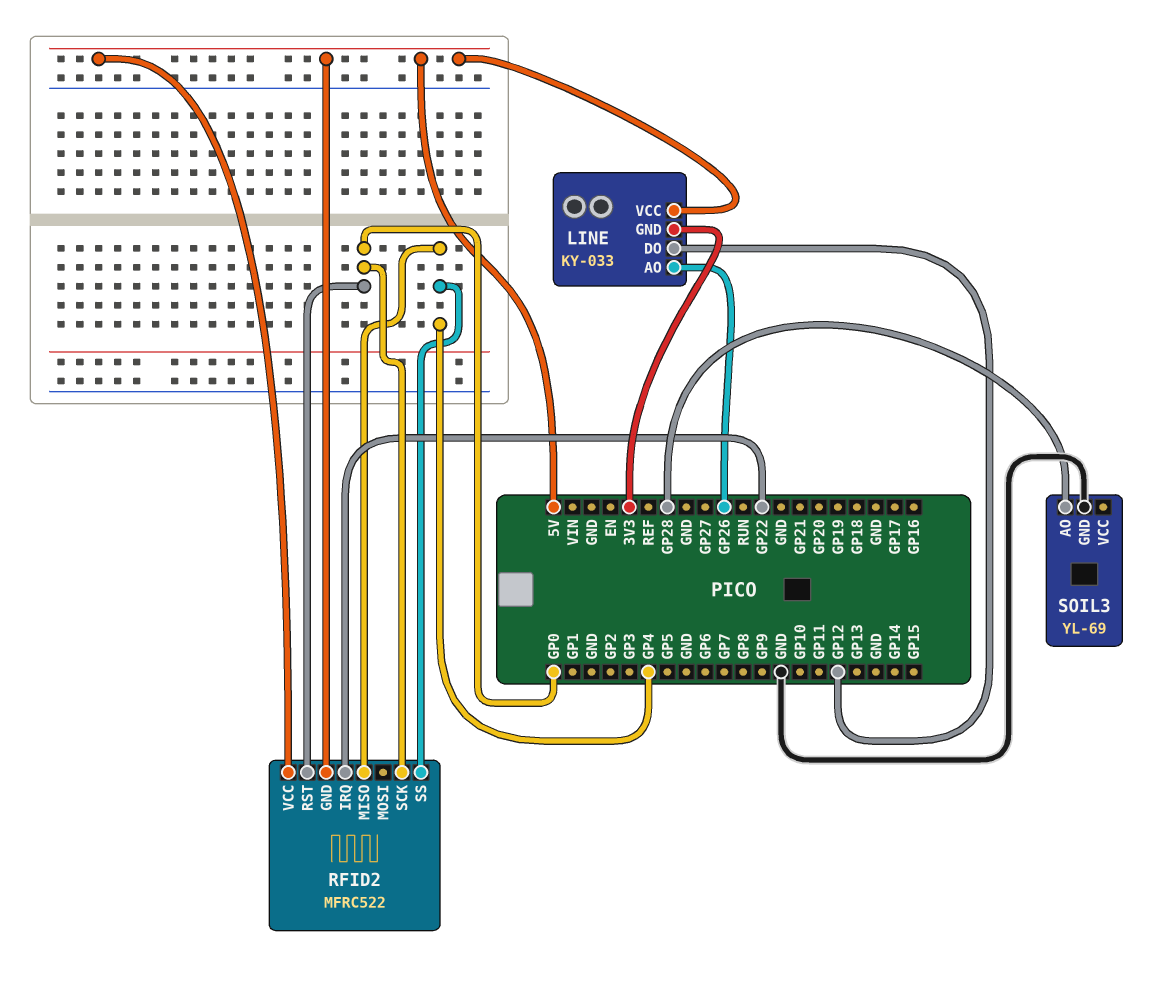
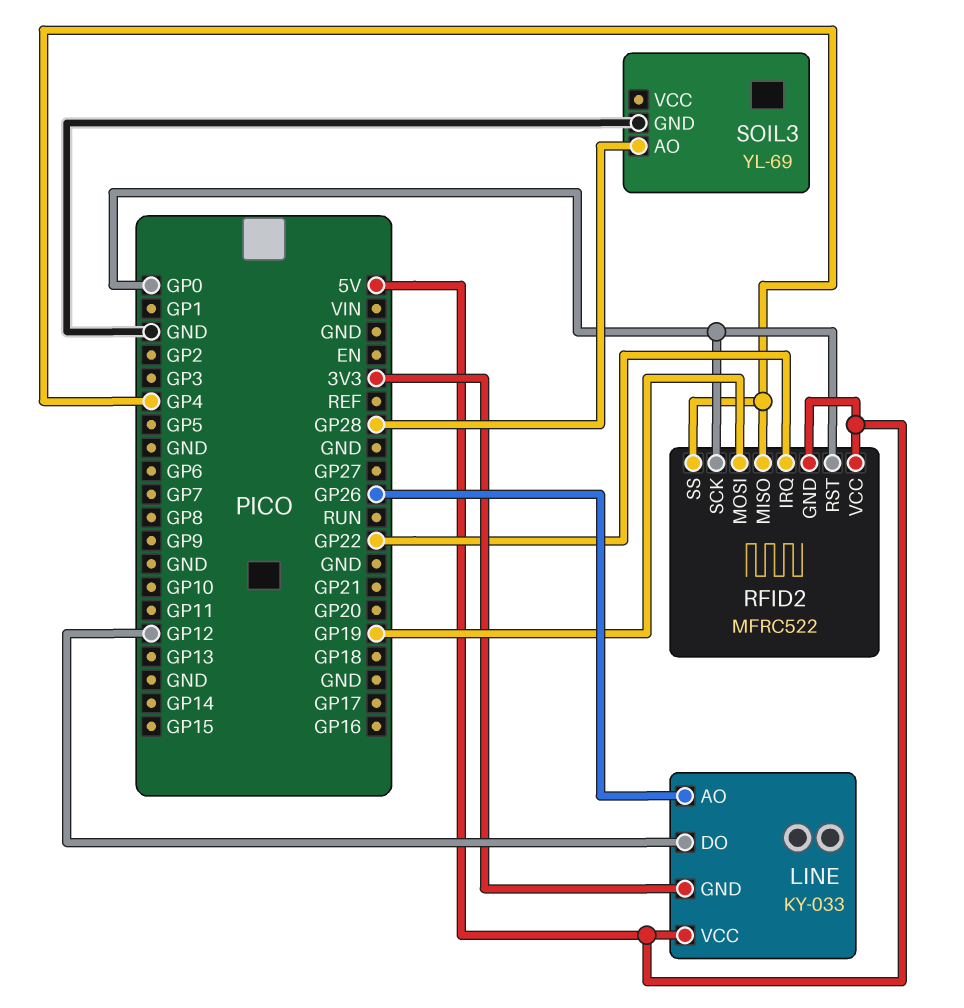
RFID2 pin MOSI: none -> GP19

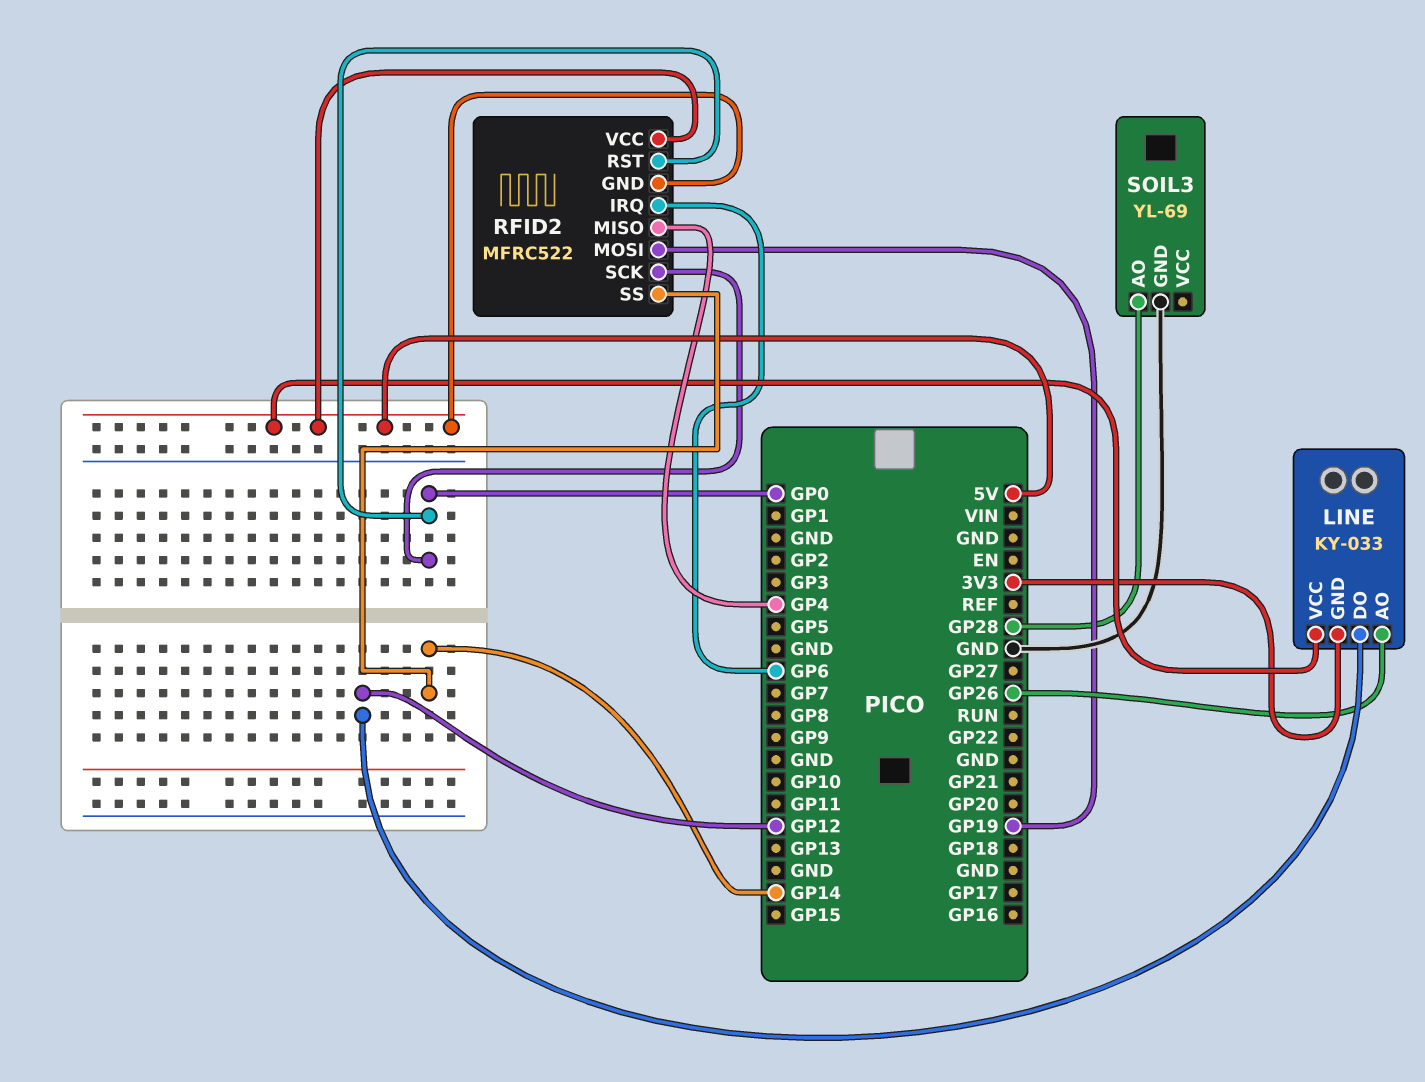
RFID2 pin IRQ: GP22 -> GP6
RFID2 pin SS: GP4 -> GP14

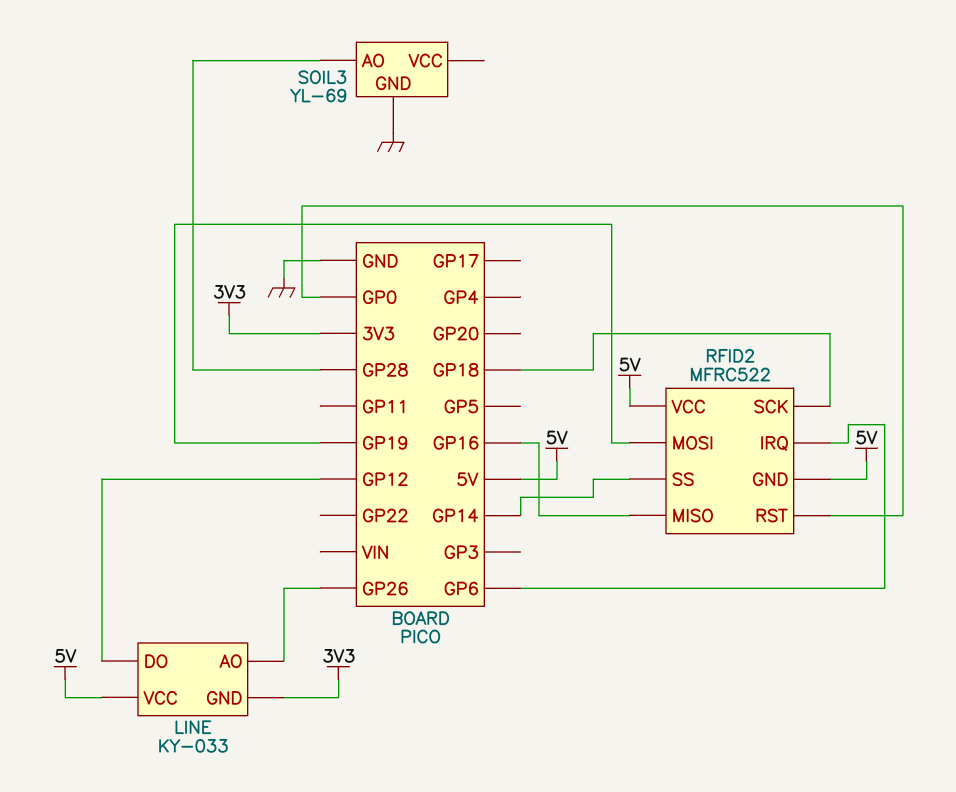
RFID2 pin MISO: GP4 -> GP16
RFID2 pin SCK: GP0 -> GP18

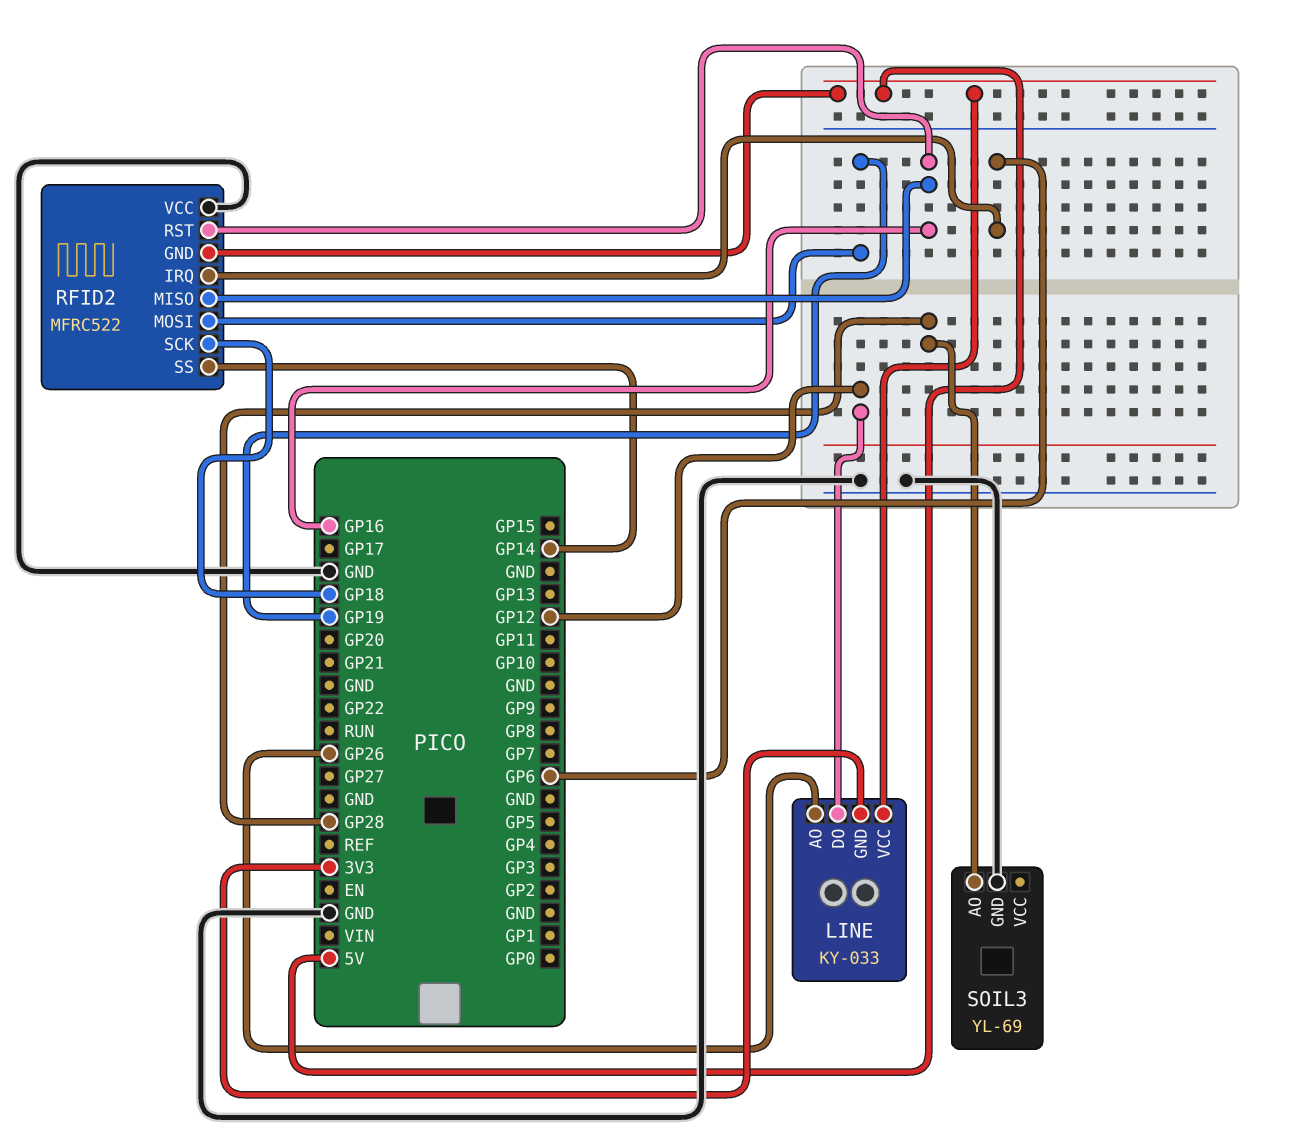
RFID2 pin RST: GP0 -> GP16
RFID2 pin VCC: 5V -> GND

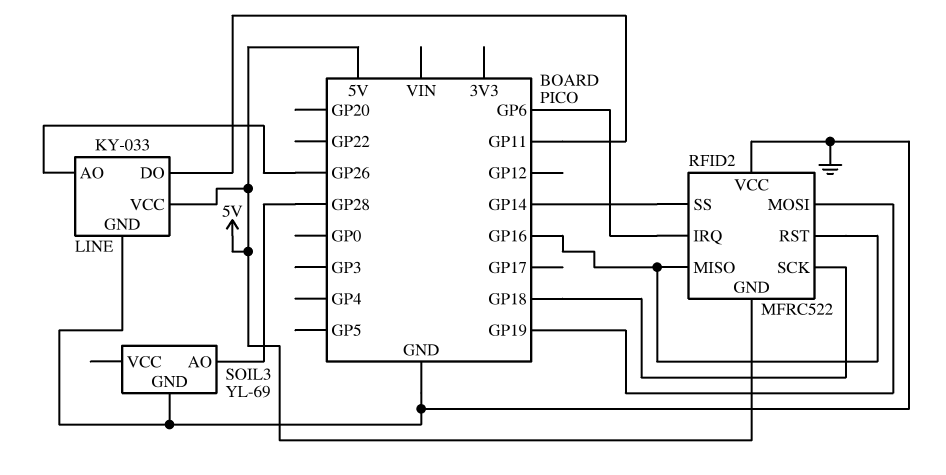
LINE pin DO: GP12 -> GP11
LINE pin GND: 3V3 -> GND

